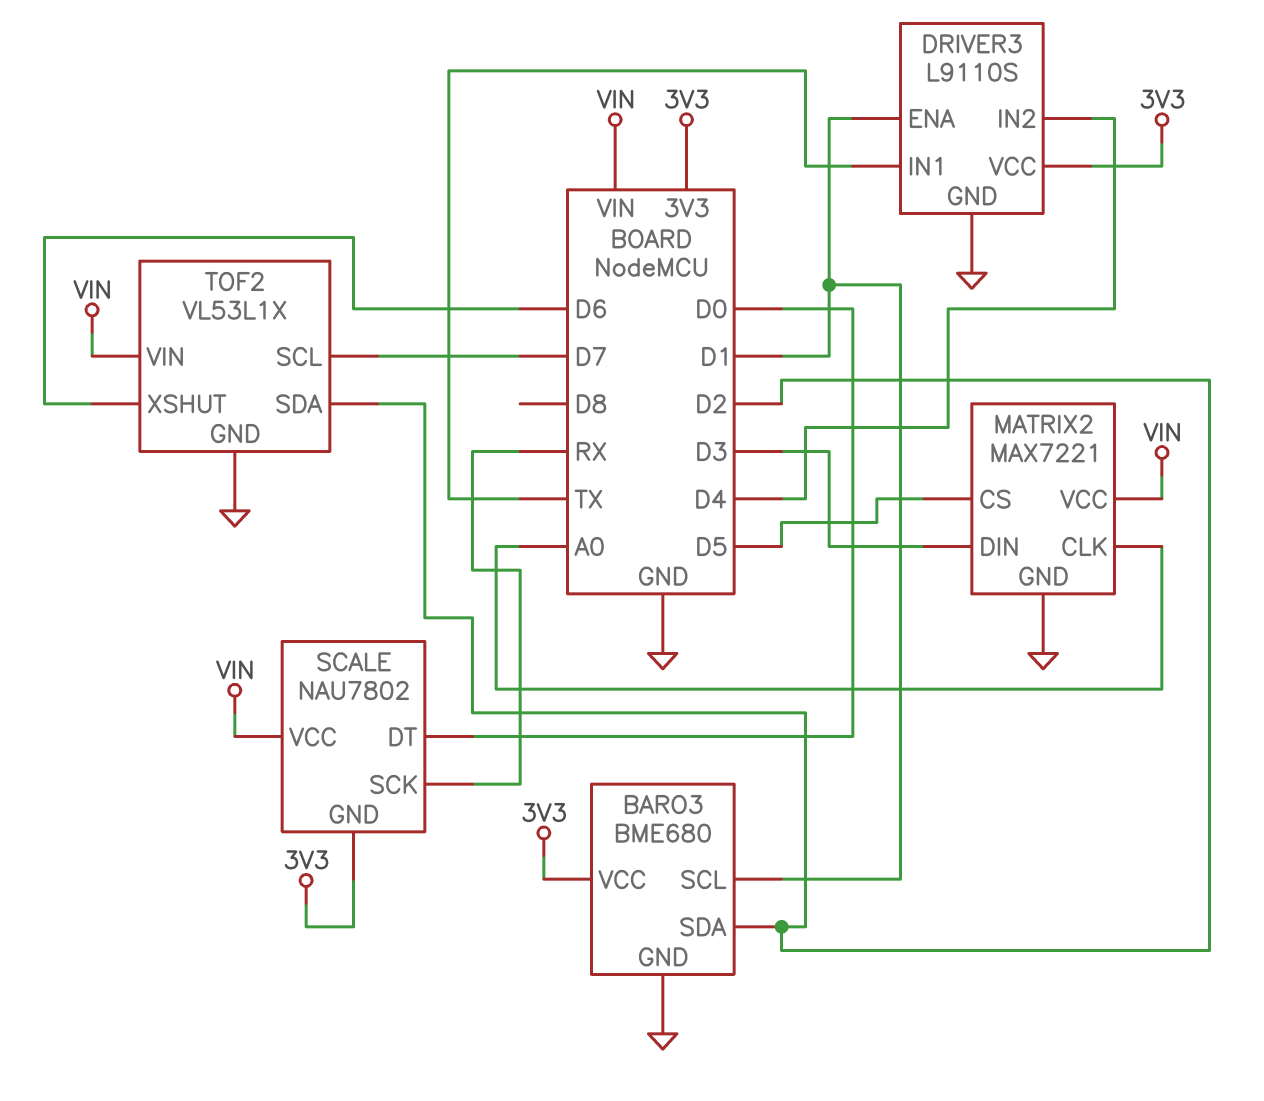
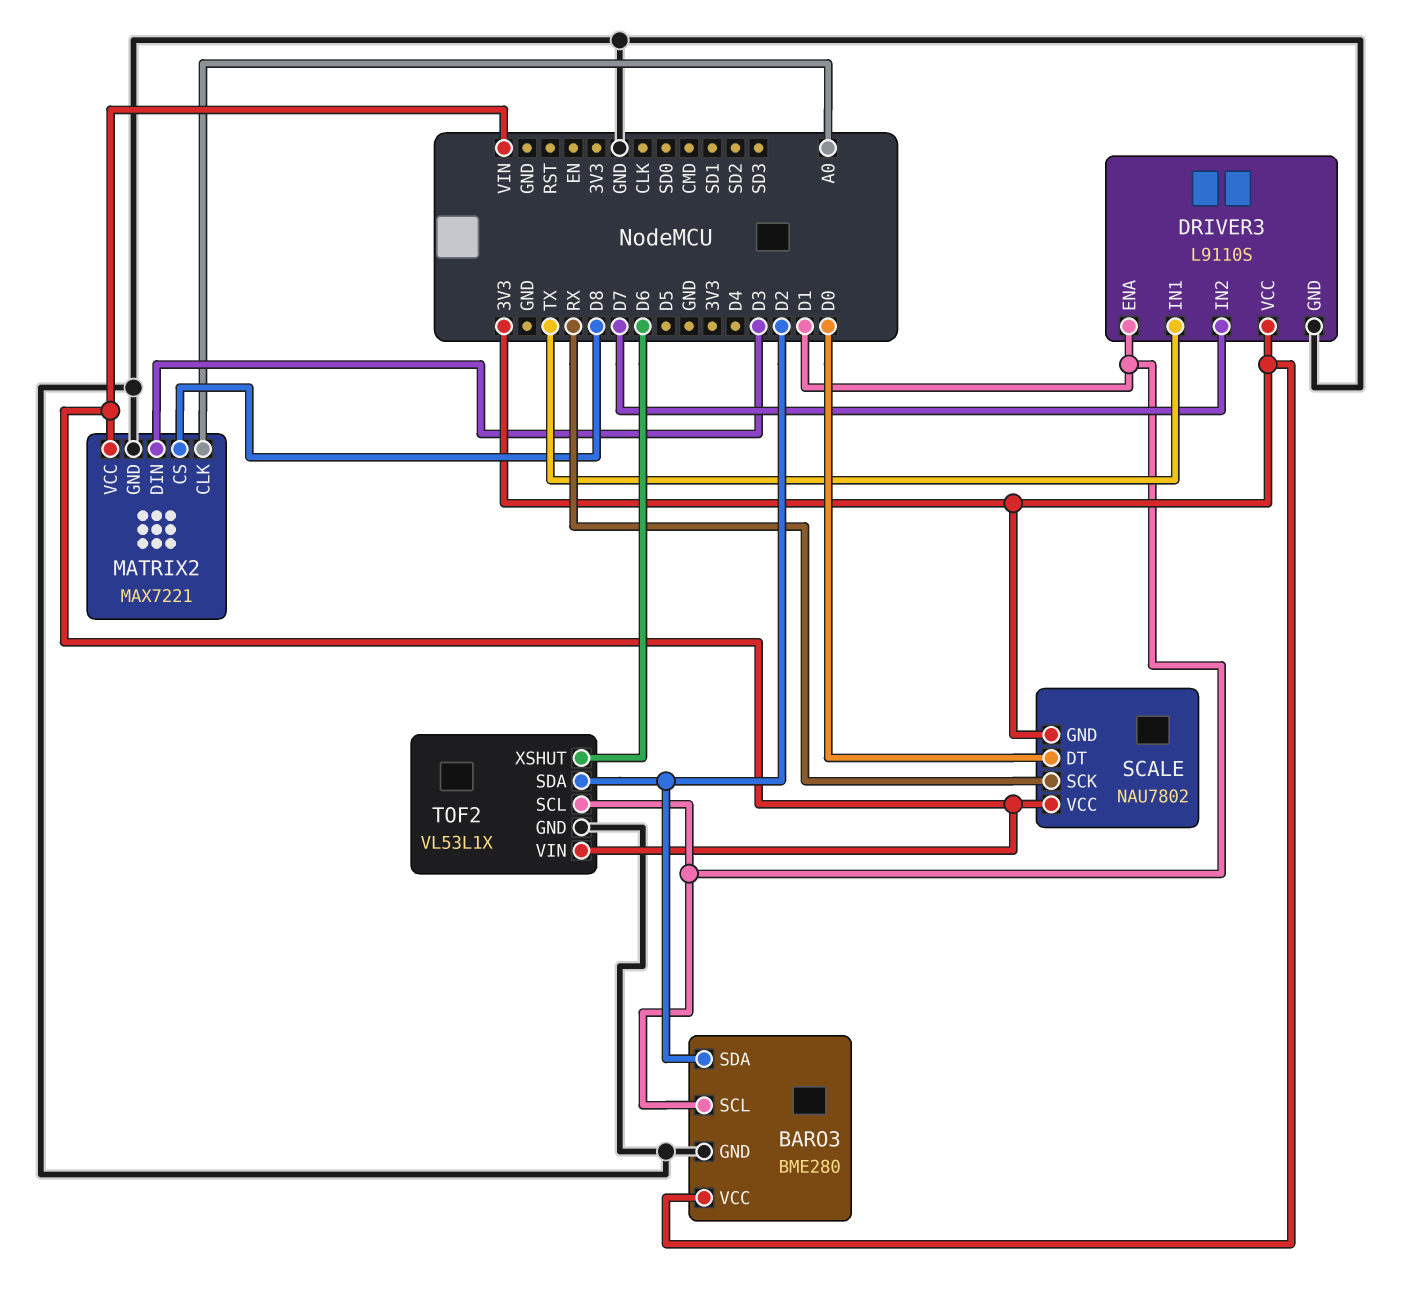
BARO3: BME680 -> BME280
DRIVER3 pin IN2: D4 -> D7
MATRIX2 pin CS: D5 -> D8
TOF2 pin SCL: D7 -> D1

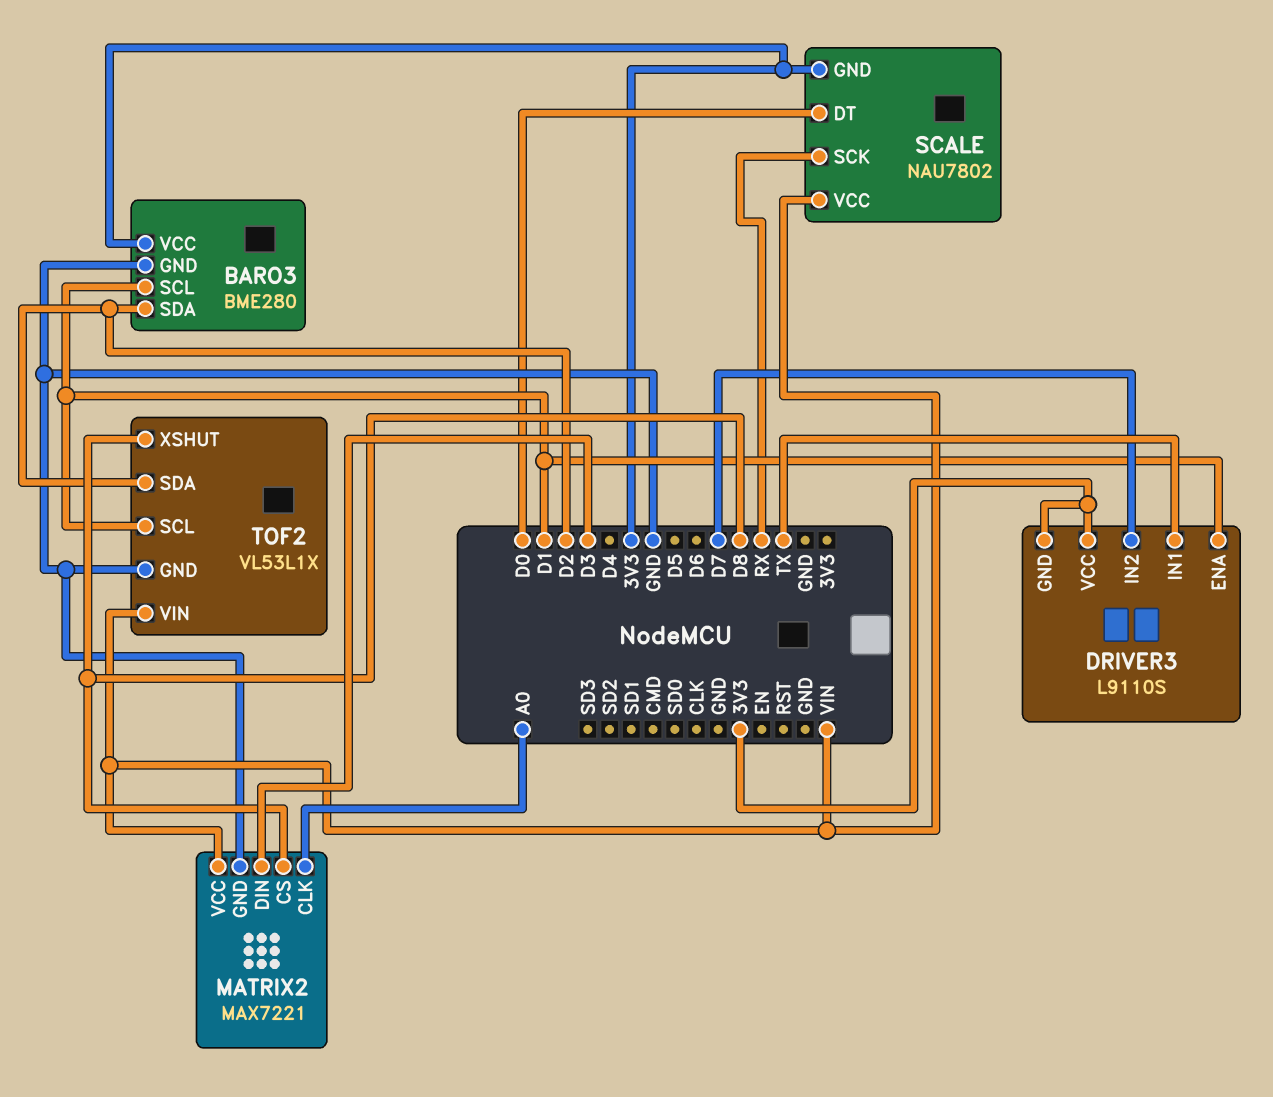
DRIVER3 pin GND: GND -> 3V3
TOF2 pin XSHUT: D6 -> D8

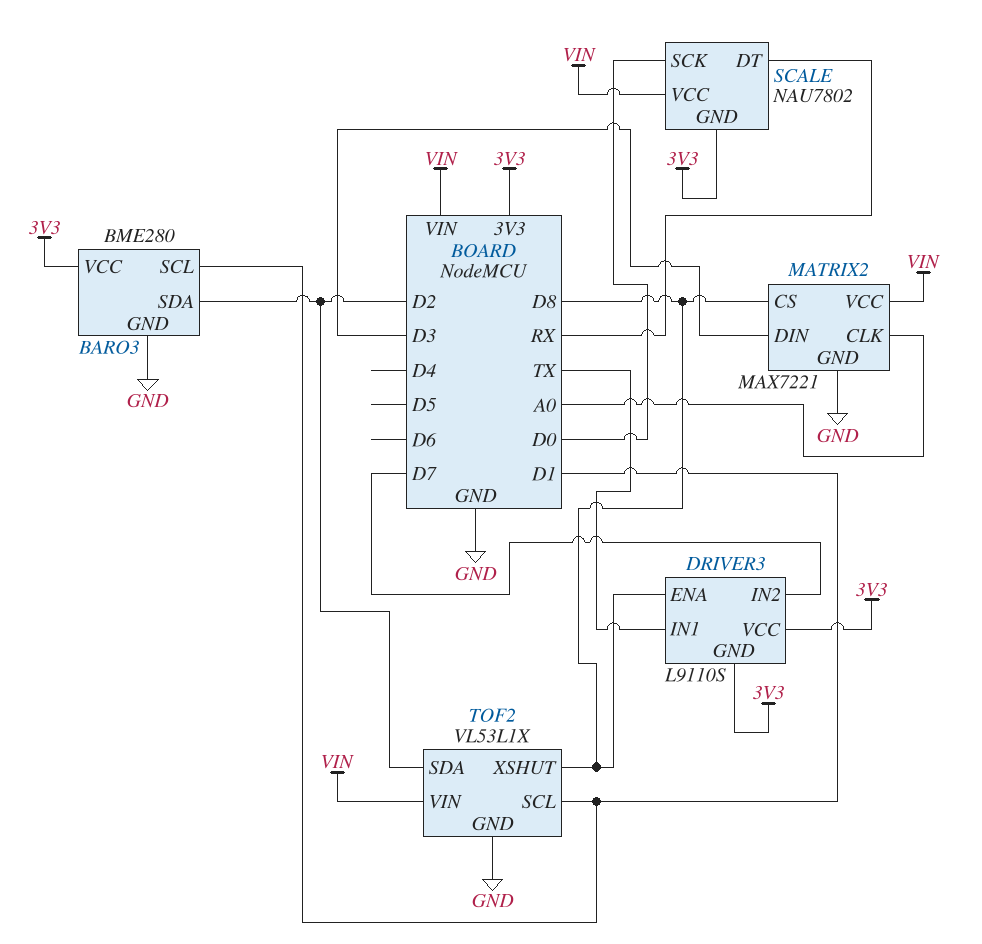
DRIVER3 pin ENA: D1 -> D8
SCALE pin DT: D0 -> RX
SCALE pin SCK: RX -> D0

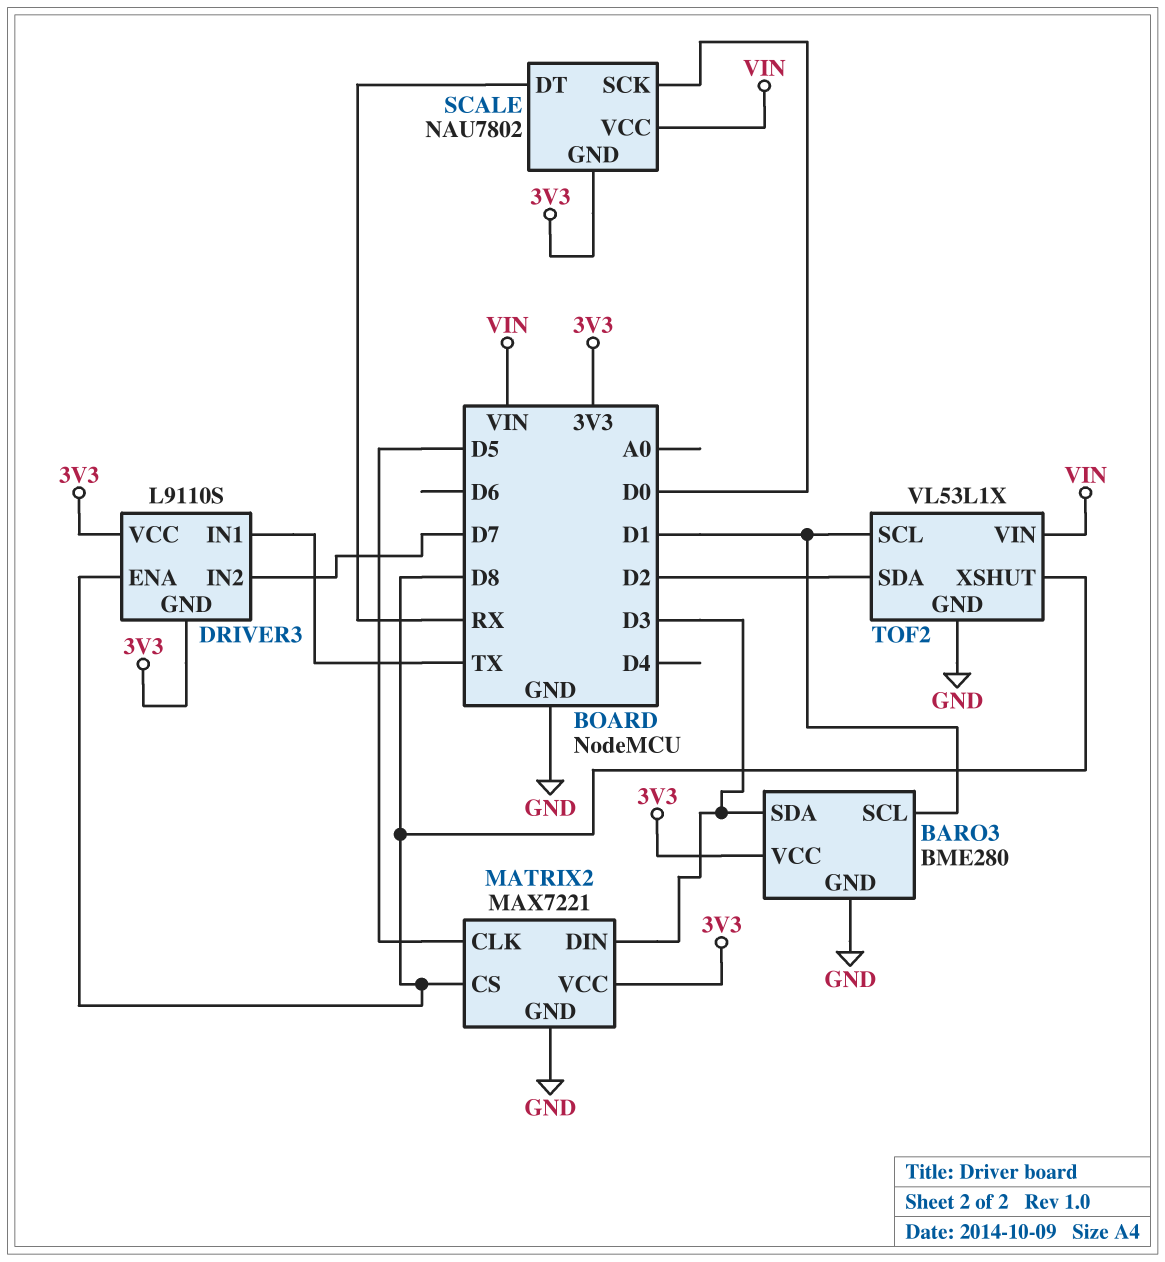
BARO3 pin SDA: D2 -> D3
MATRIX2 pin CLK: A0 -> D5
MATRIX2 pin VCC: VIN -> 3V3

